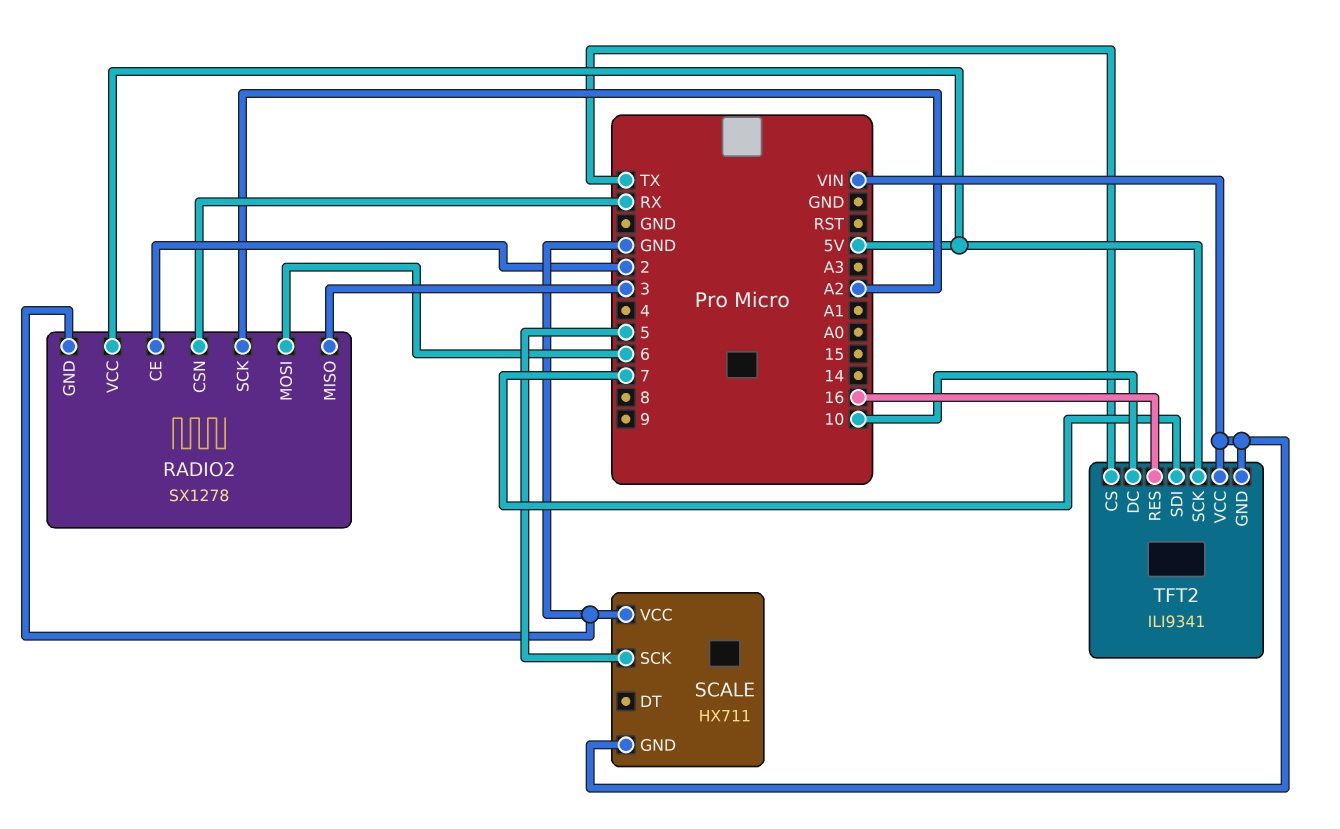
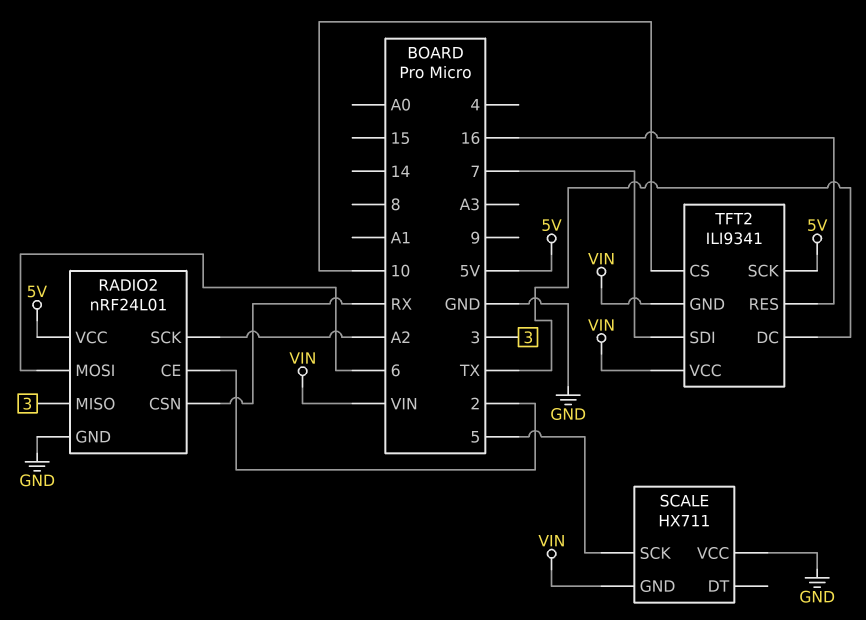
RADIO2: SX1278 -> nRF24L01
TFT2 pin CS: TX -> 10
TFT2 pin DC: 10 -> TX

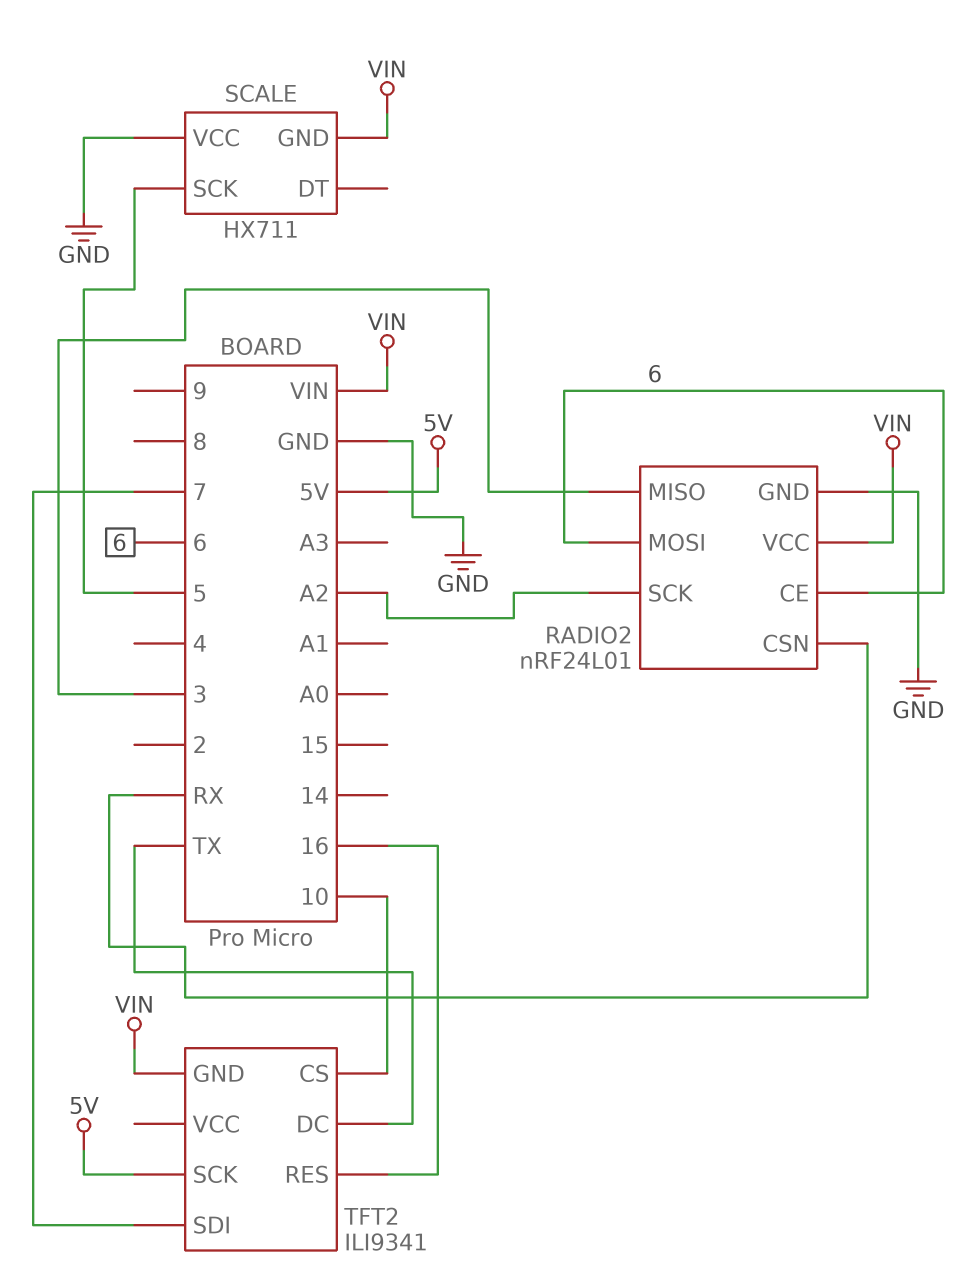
RADIO2 pin CE: 2 -> 6
RADIO2 pin VCC: 5V -> VIN
TFT2 pin VCC: VIN -> none

